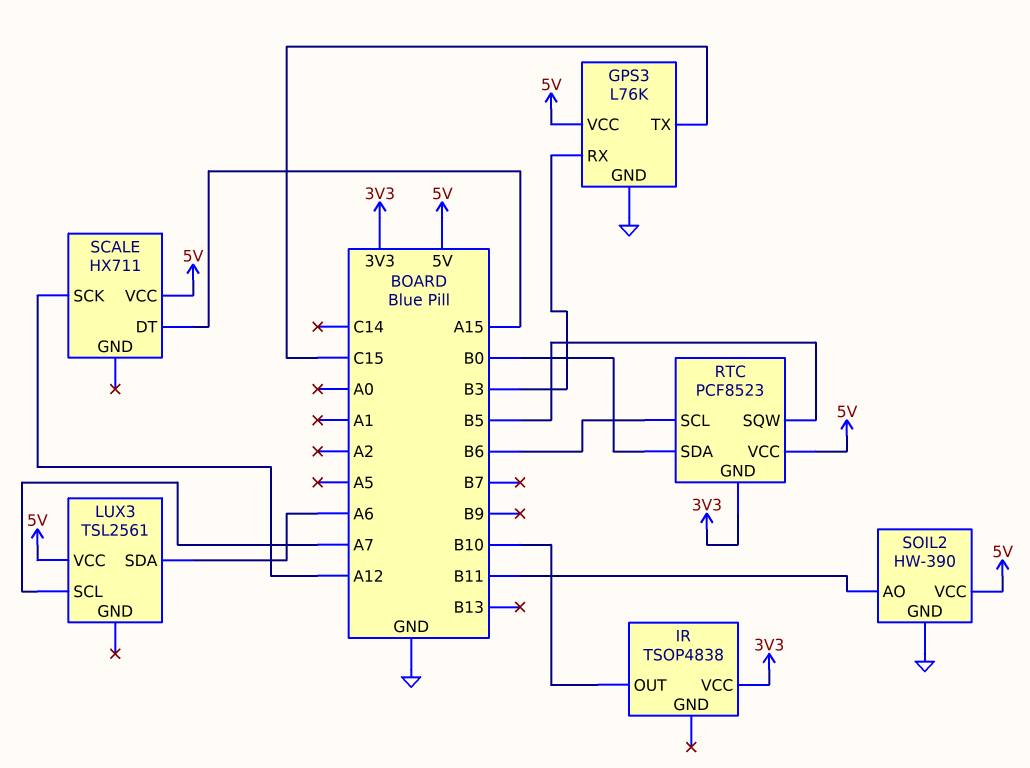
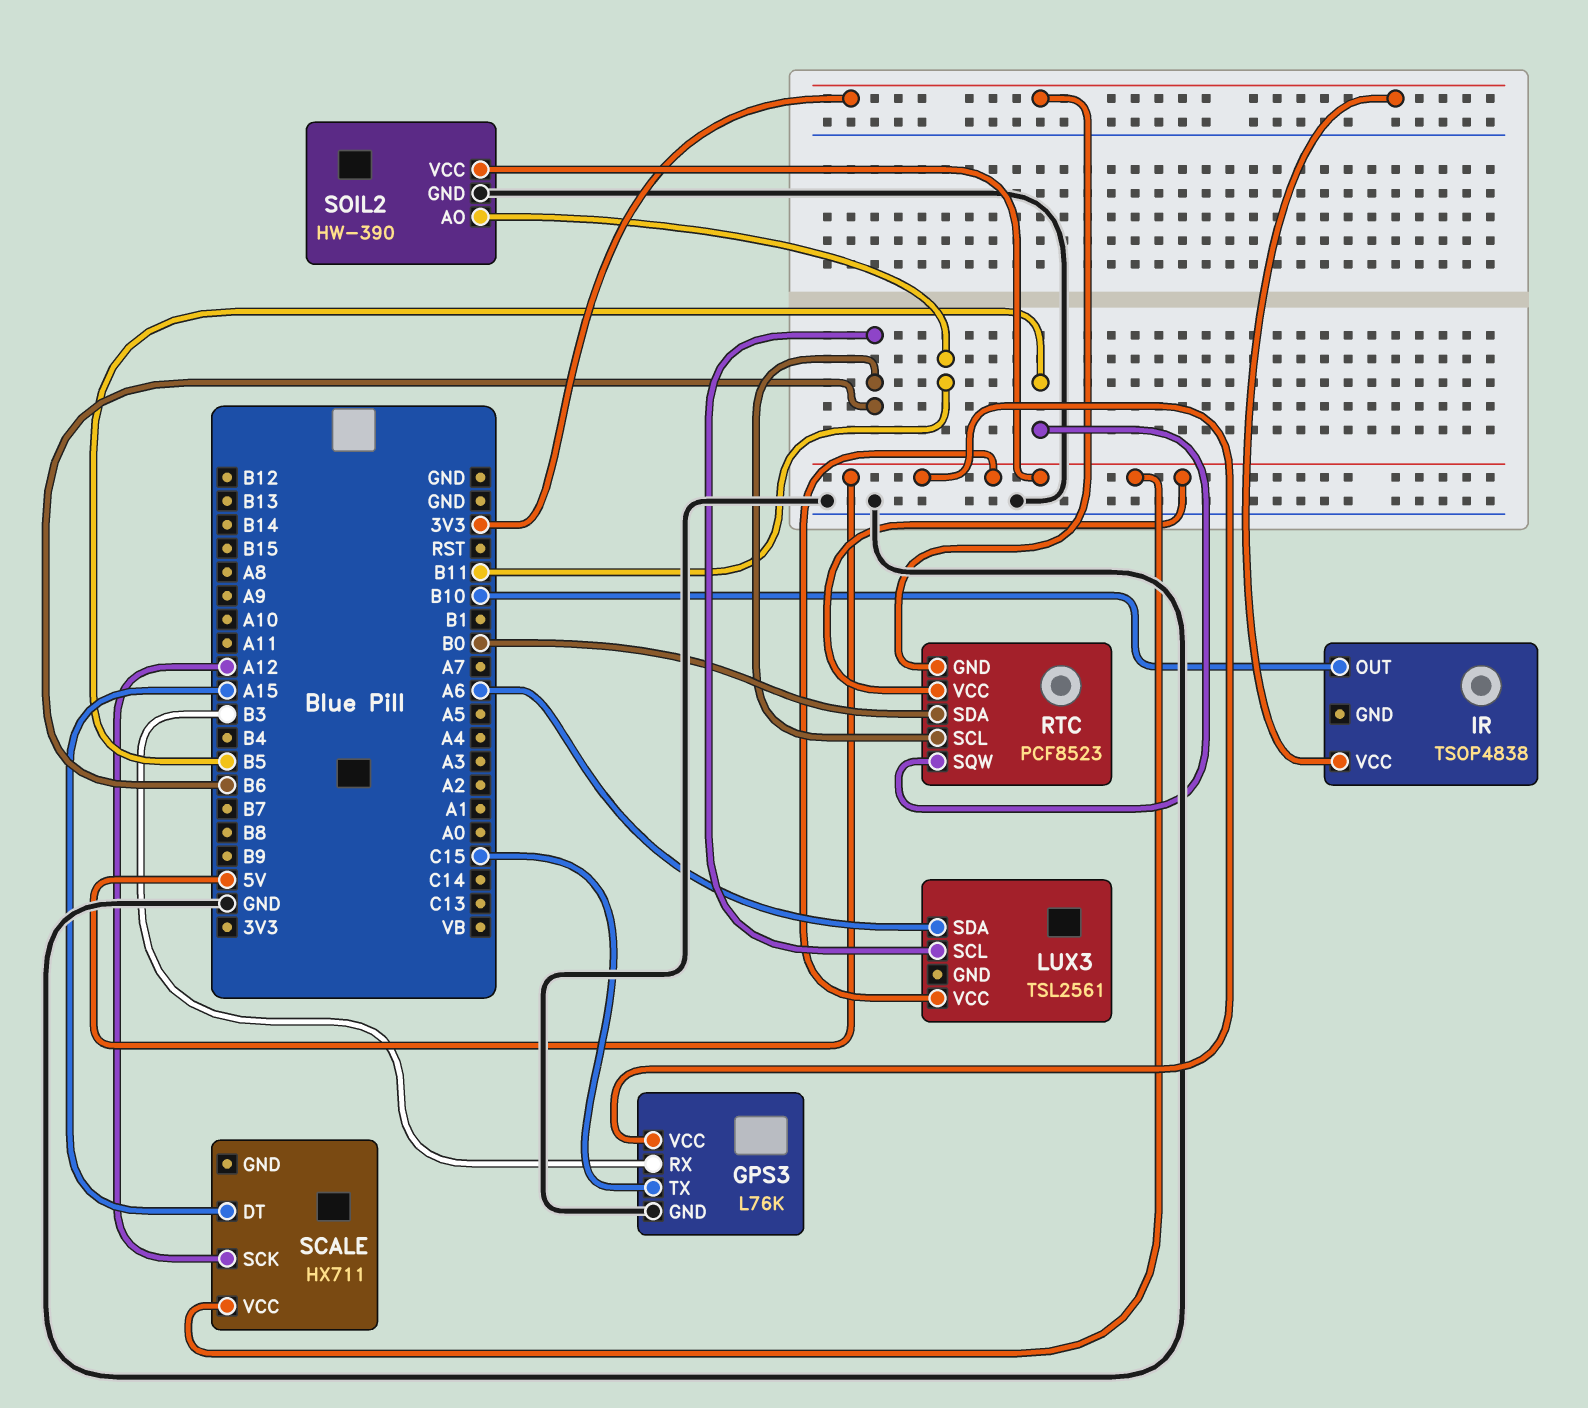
LUX3 pin SCL: A7 -> B6

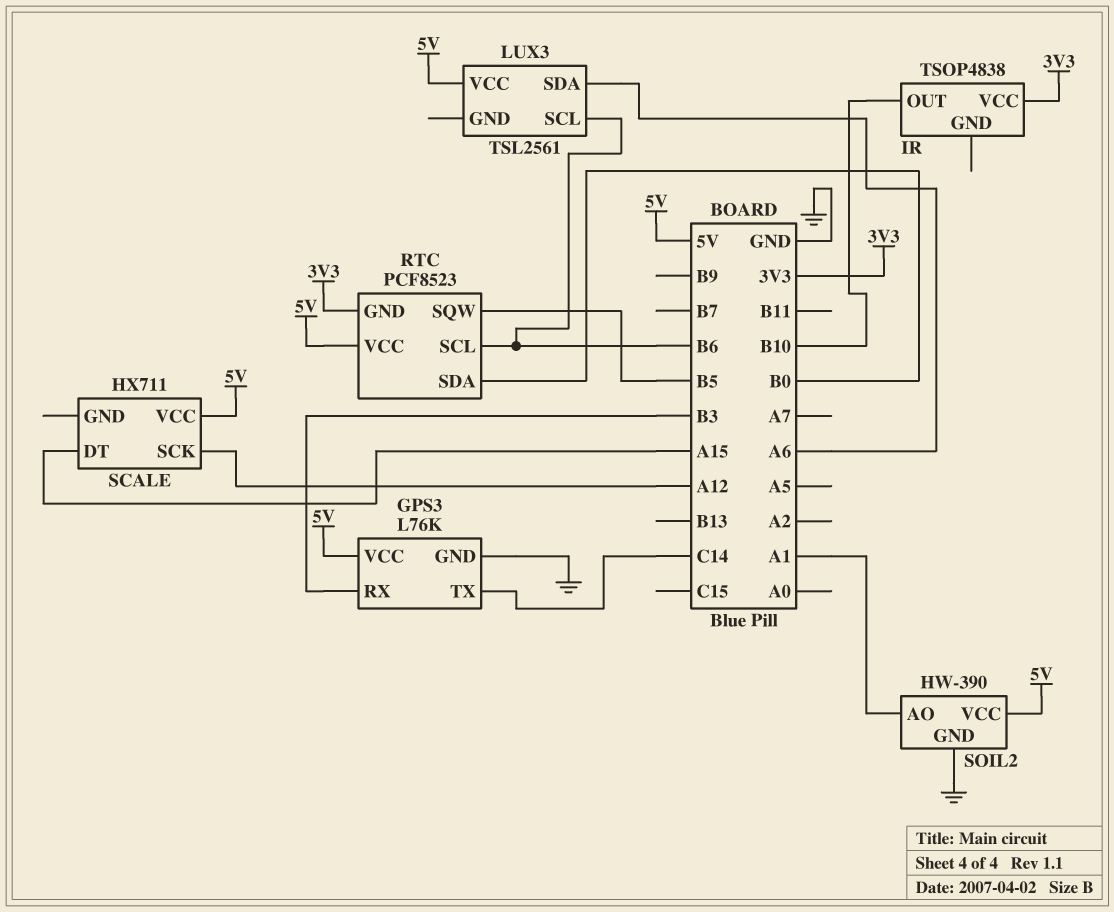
GPS3 pin TX: C15 -> C14
SOIL2 pin AO: B11 -> A1

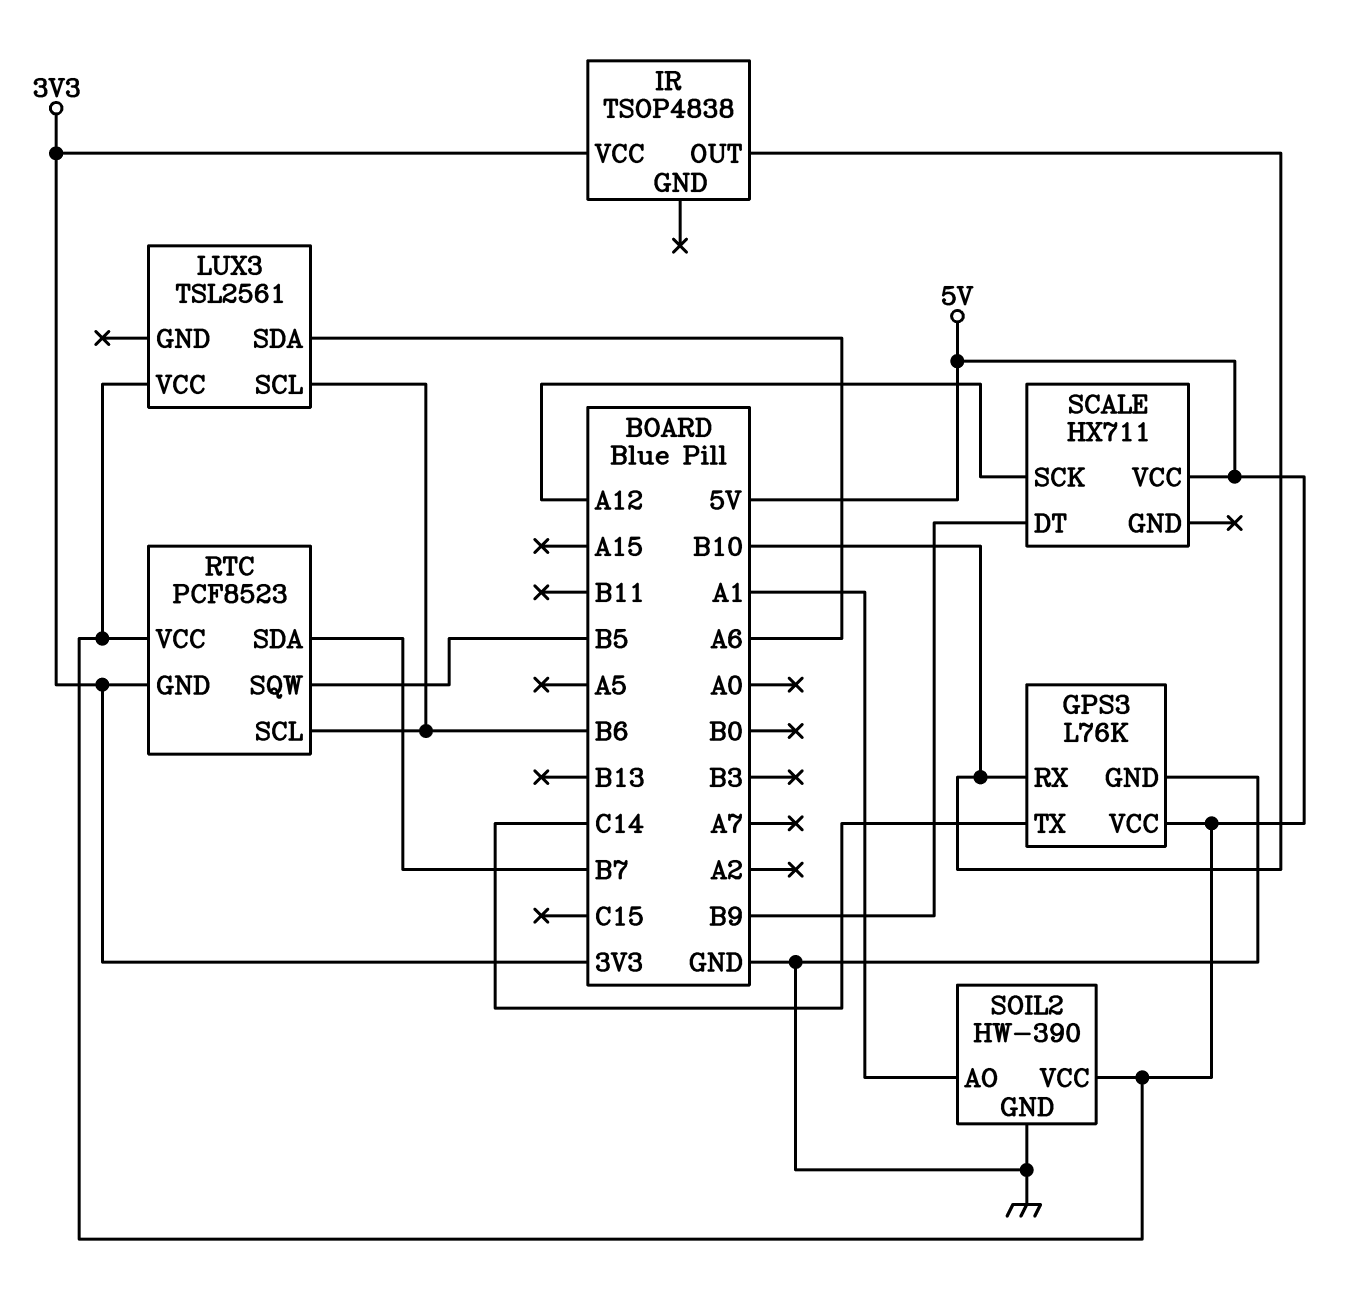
GPS3 pin RX: B3 -> B10
RTC pin SDA: B0 -> B7
SCALE pin DT: A15 -> B9

